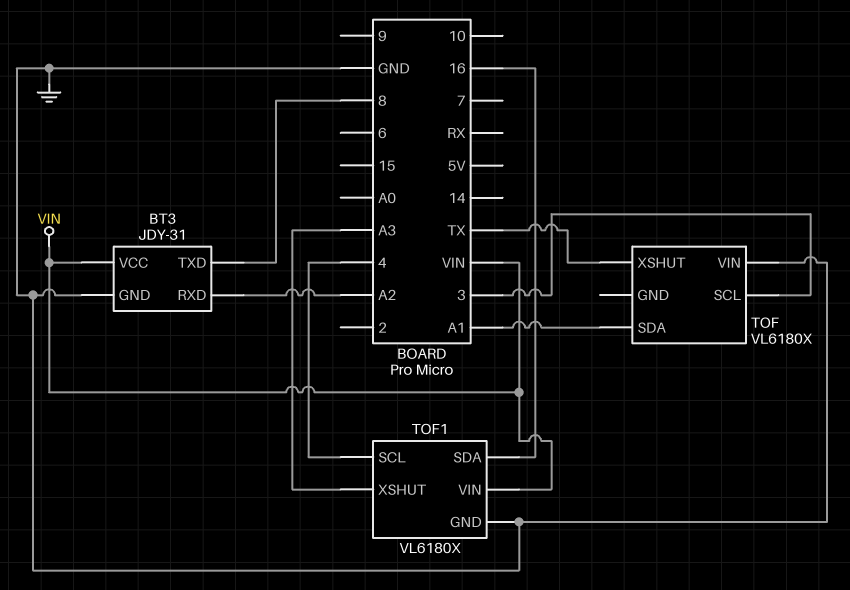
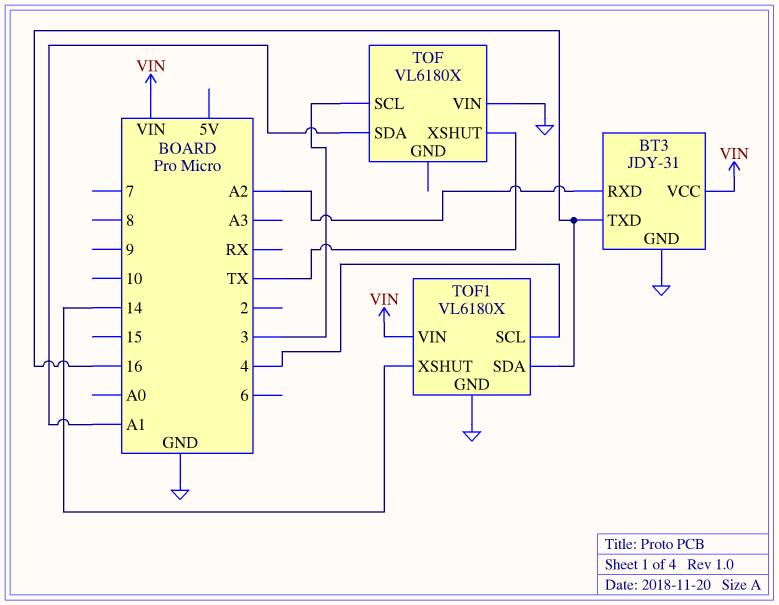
BT3 pin TXD: 8 -> 16
TOF1 pin XSHUT: A3 -> 14

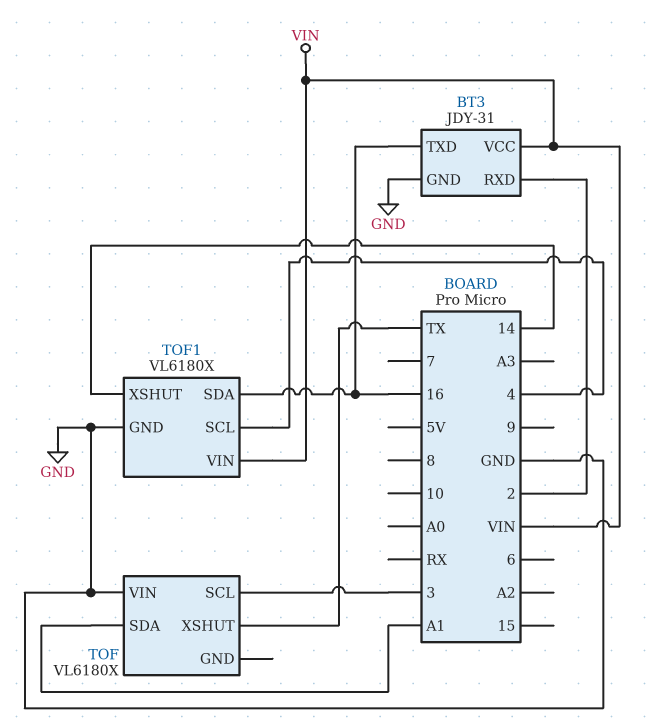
BT3 pin RXD: A2 -> 2

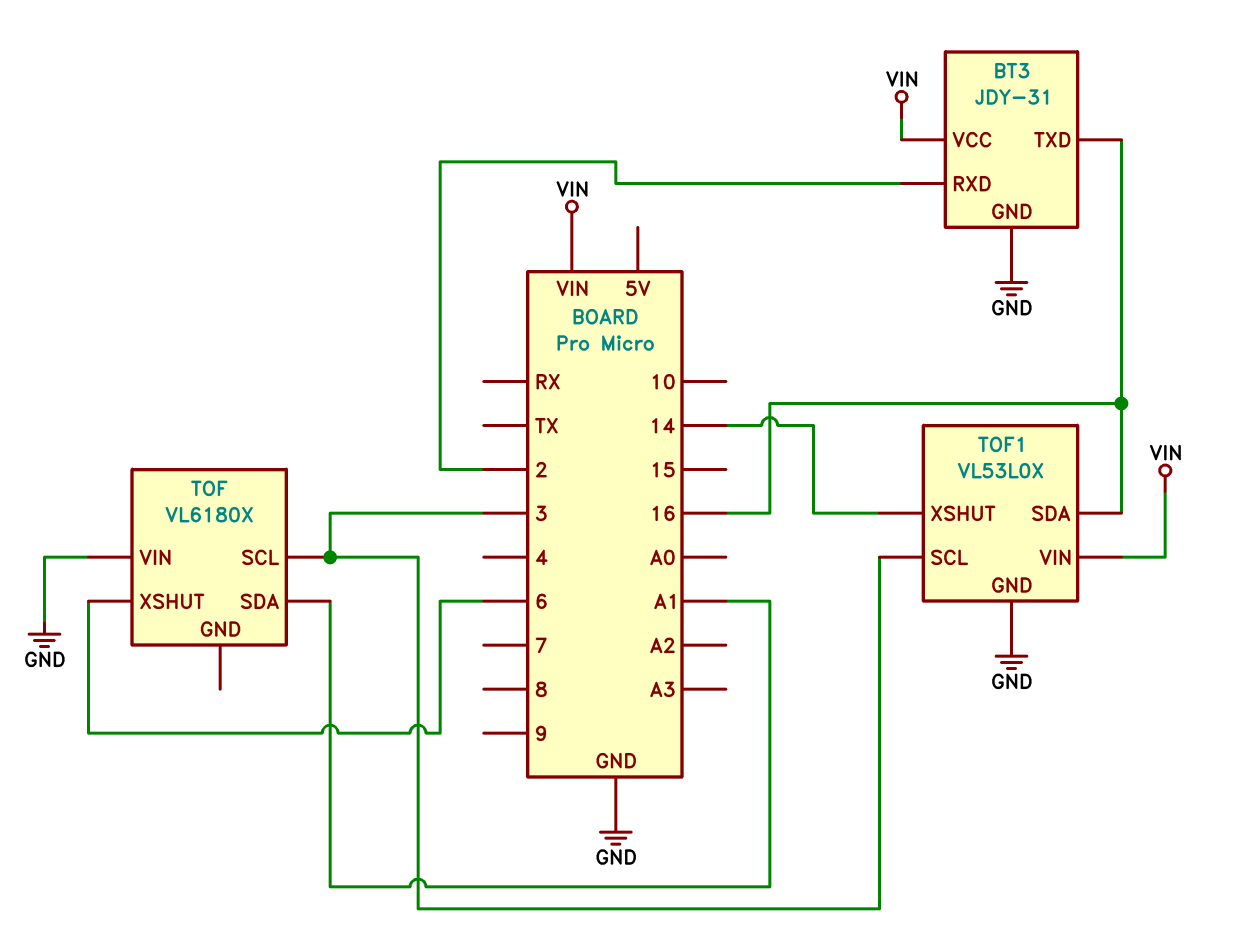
TOF pin XSHUT: TX -> 6
TOF1: VL6180X -> VL53L0X
TOF1 pin SCL: 4 -> 3

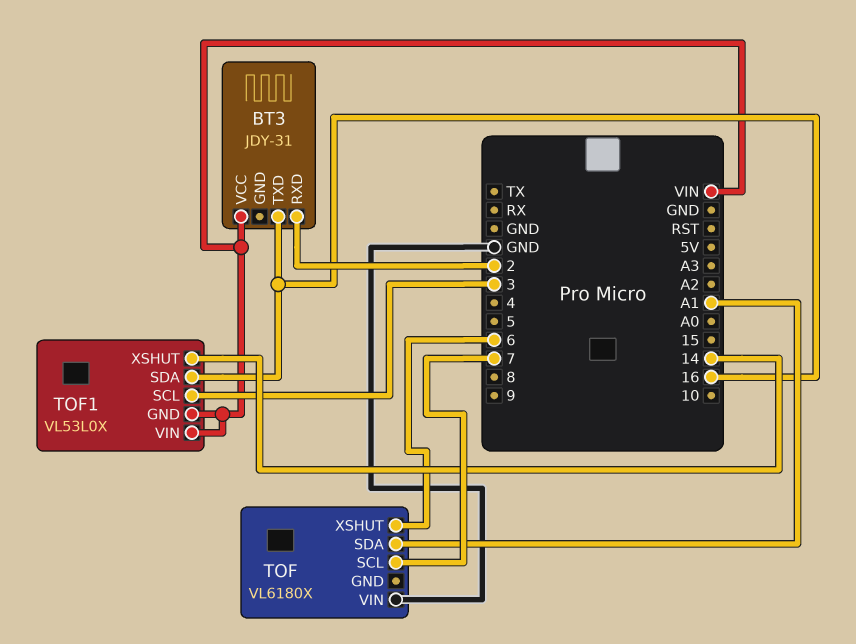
BT3 pin GND: GND -> none
TOF pin SCL: 3 -> 7
TOF1 pin GND: GND -> VIN

